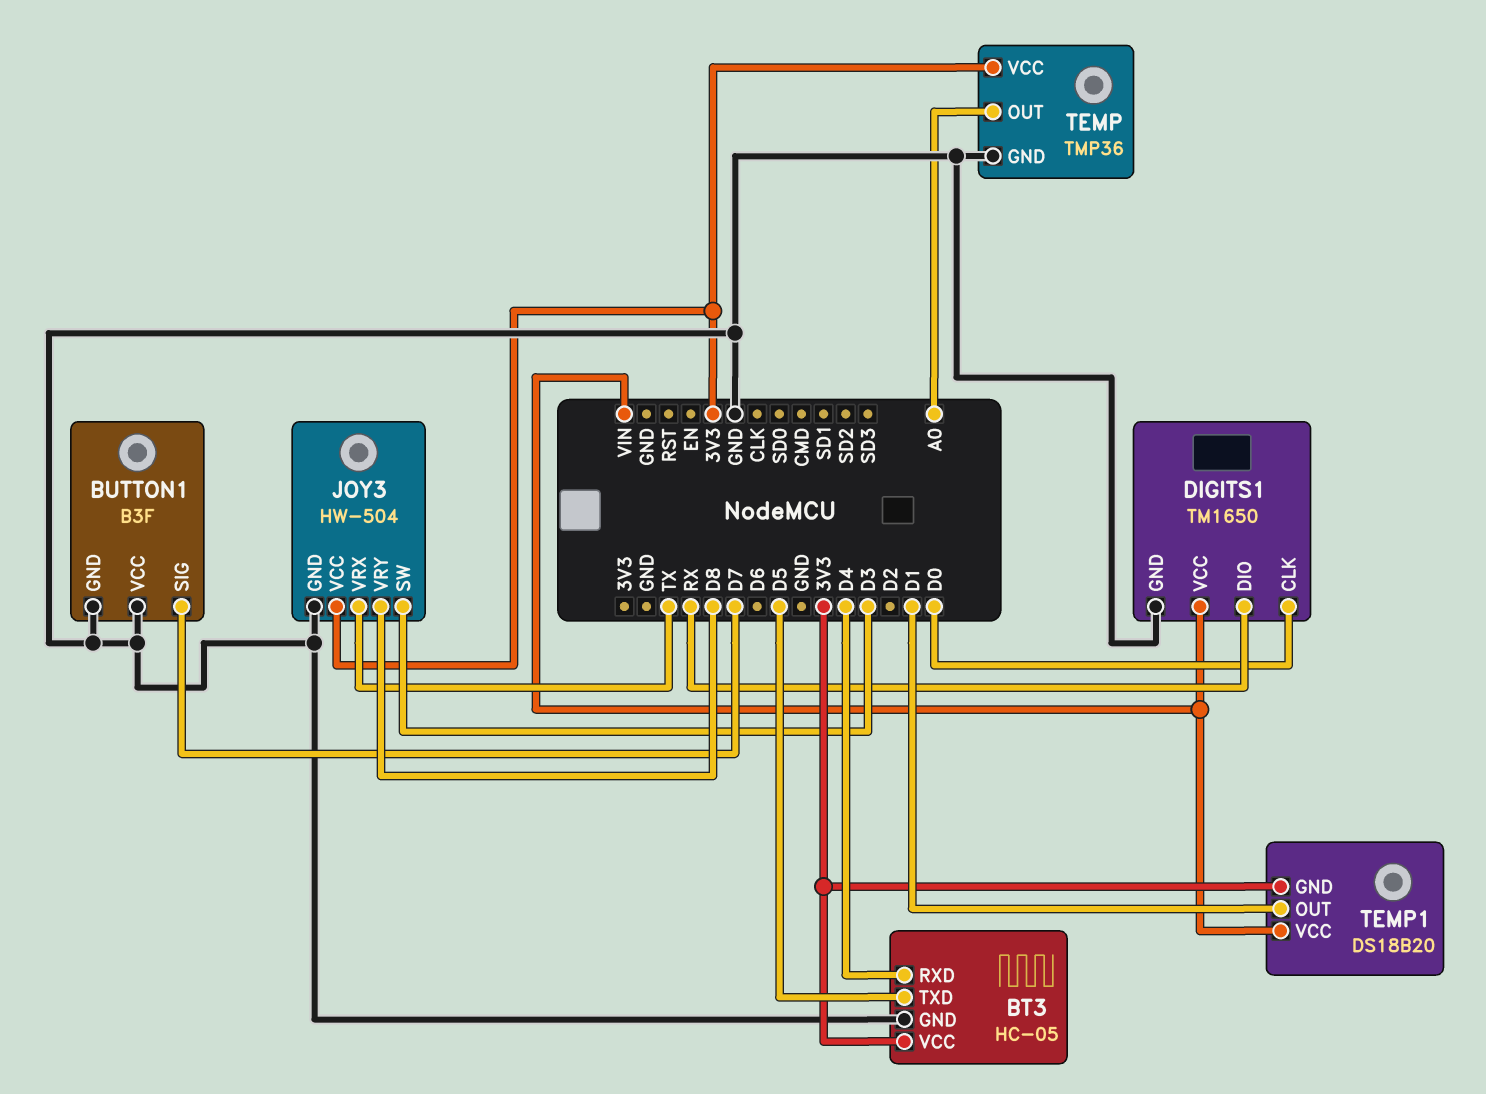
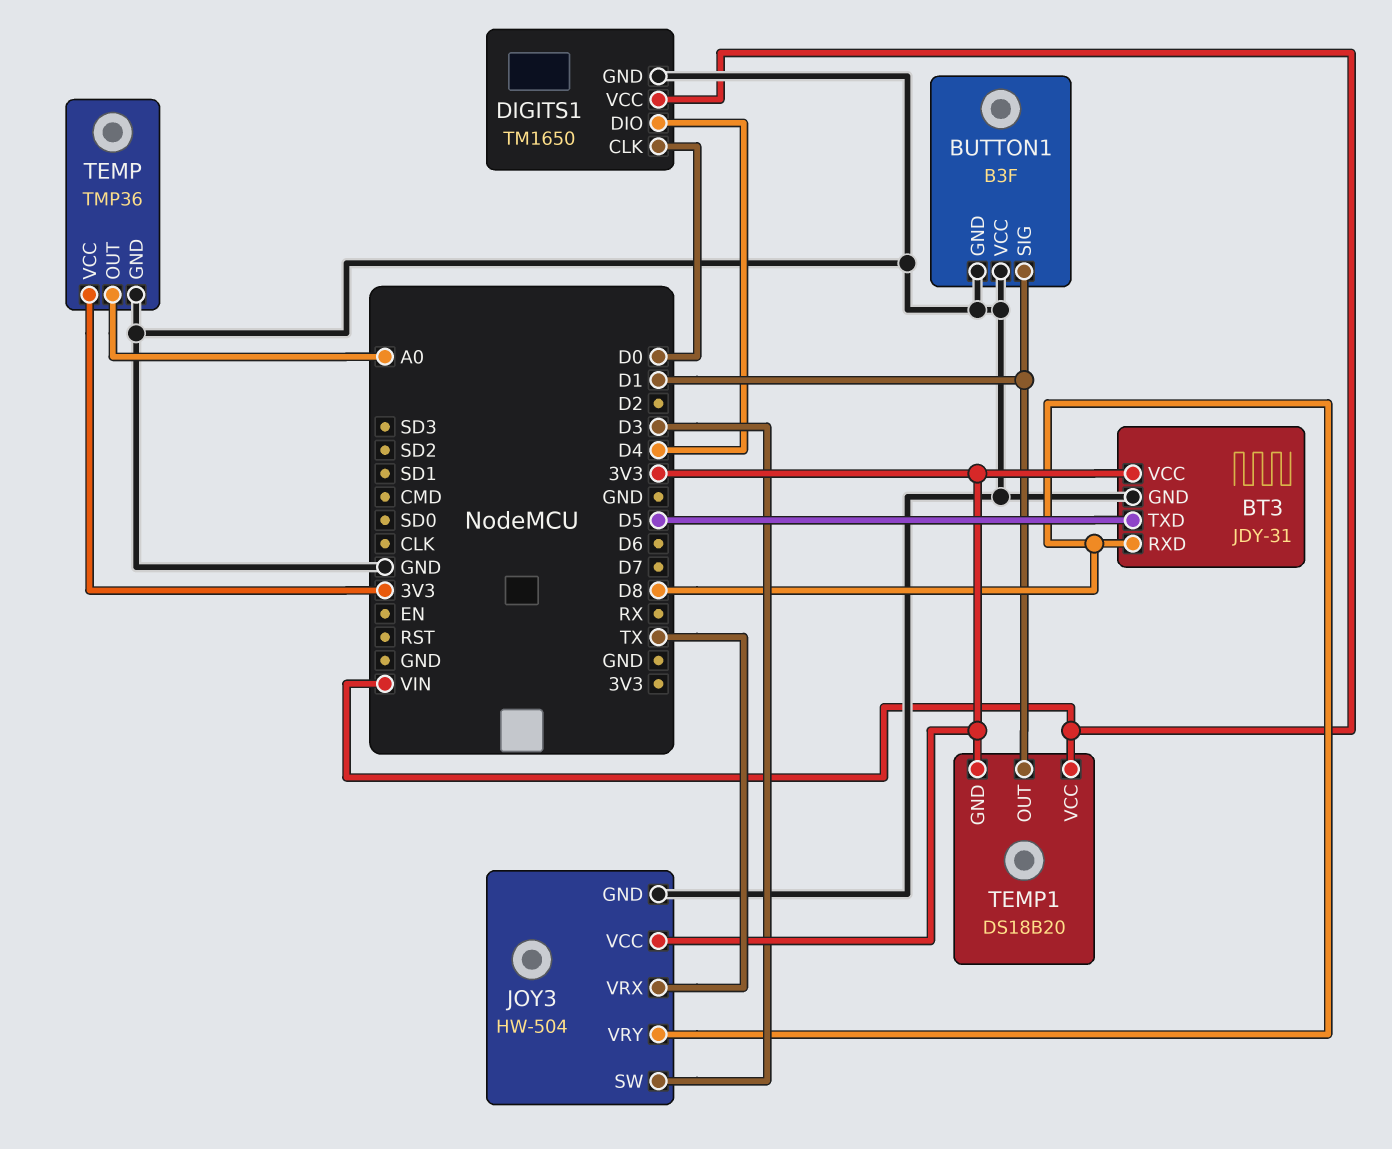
BT3: HC-05 -> JDY-31
BT3 pin RXD: D4 -> D8
BUTTON1 pin SIG: D7 -> D1
DIGITS1 pin DIO: RX -> D4

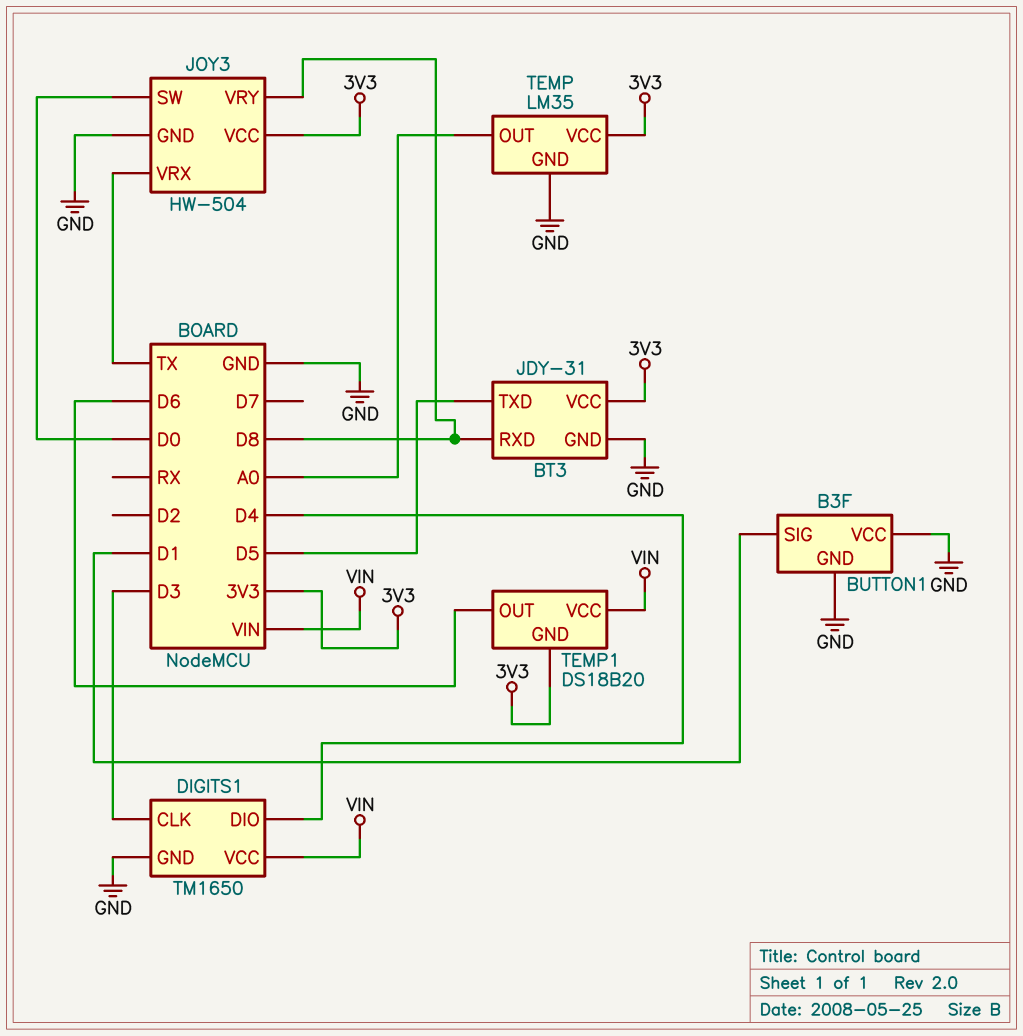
DIGITS1 pin CLK: D0 -> D3
JOY3 pin SW: D3 -> D0
TEMP: TMP36 -> LM35
TEMP1 pin OUT: D1 -> D6

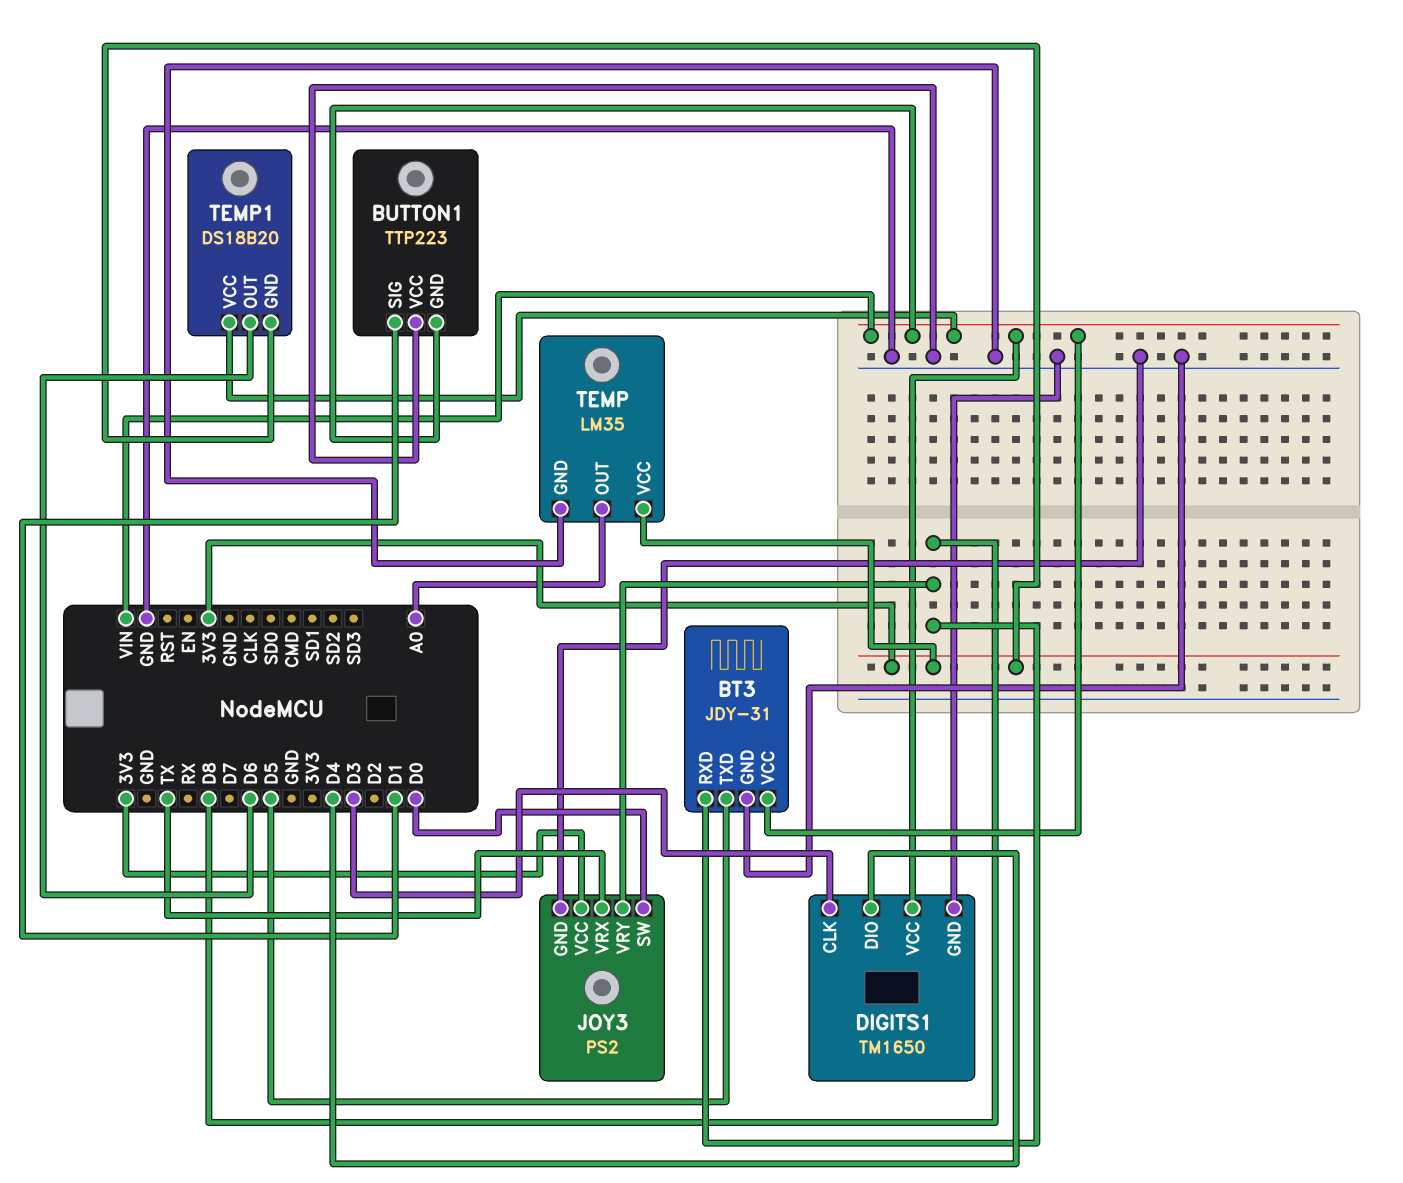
BT3 pin VCC: 3V3 -> VIN
BUTTON1: B3F -> TTP223
BUTTON1 pin GND: GND -> VIN
JOY3: HW-504 -> PS2

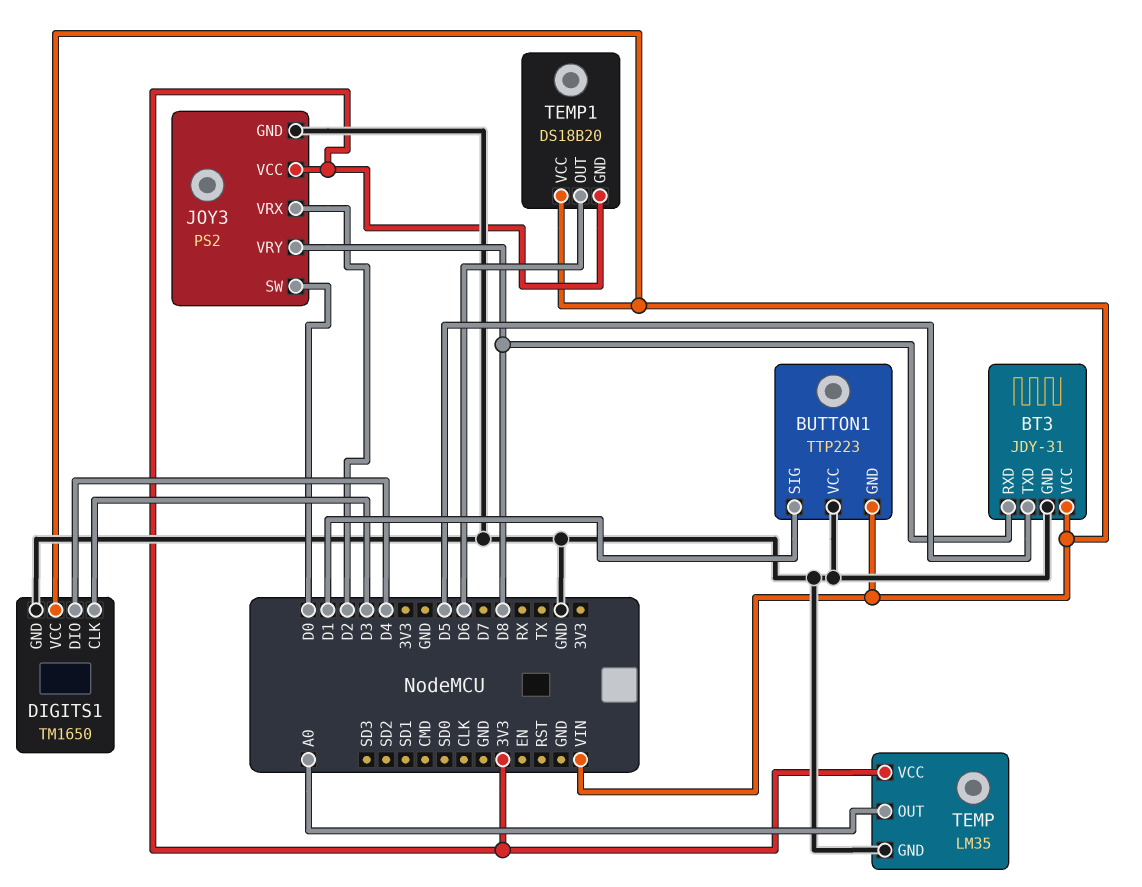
JOY3 pin VRX: TX -> D2

